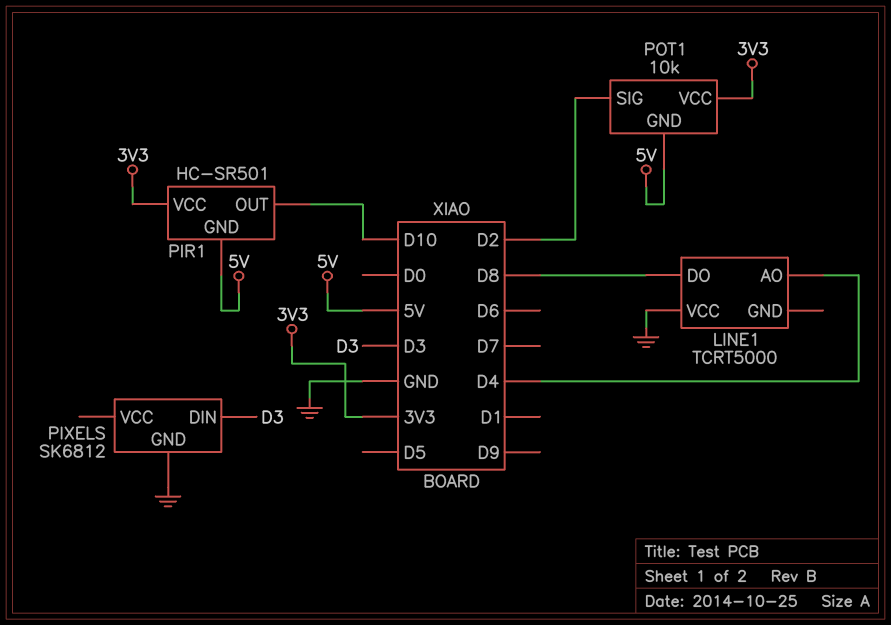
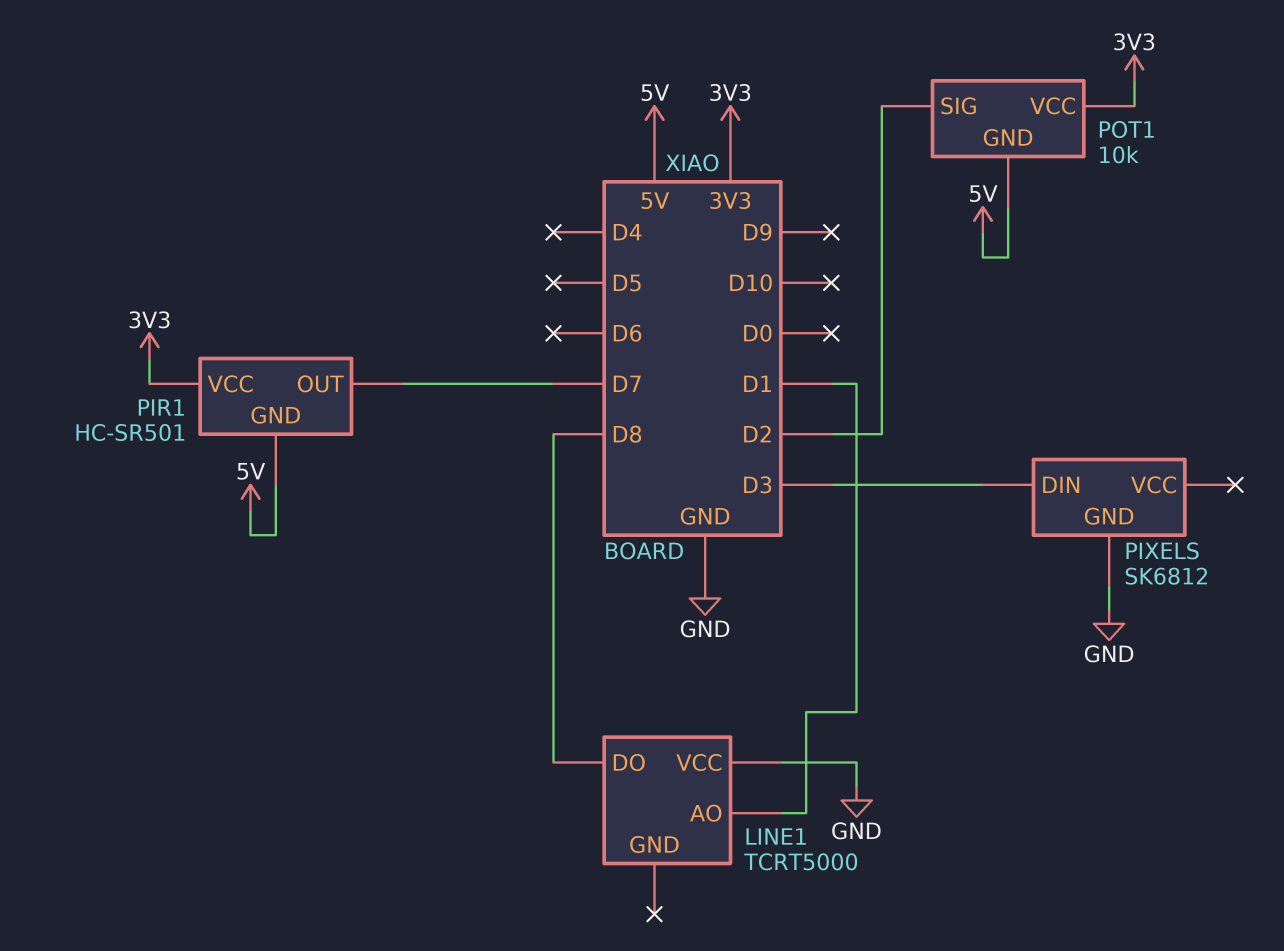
LINE1 pin AO: D4 -> D1
PIR1 pin OUT: D10 -> D7

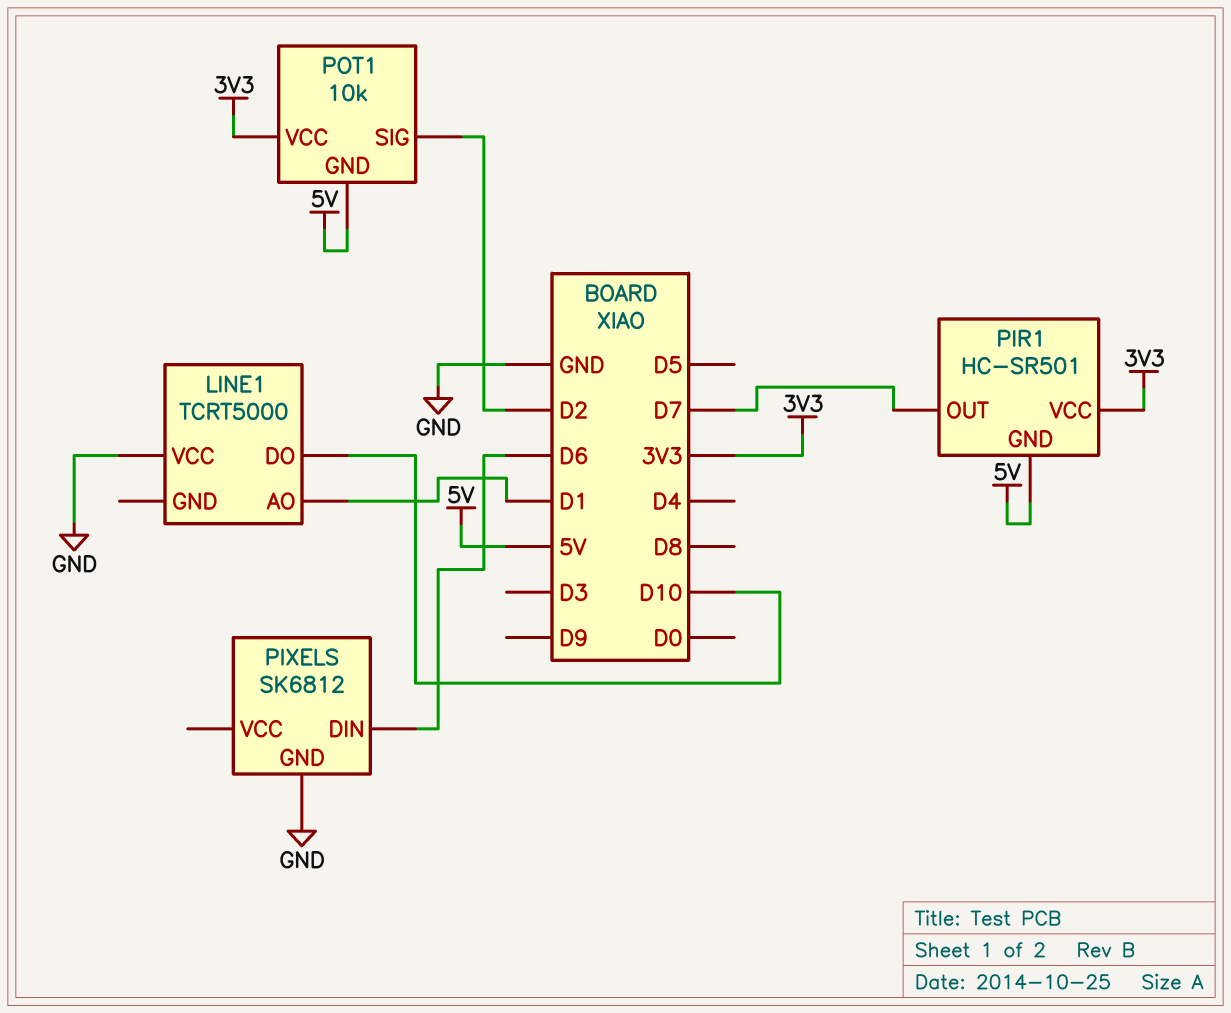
LINE1 pin DO: D8 -> D10
PIXELS pin DIN: D3 -> D6

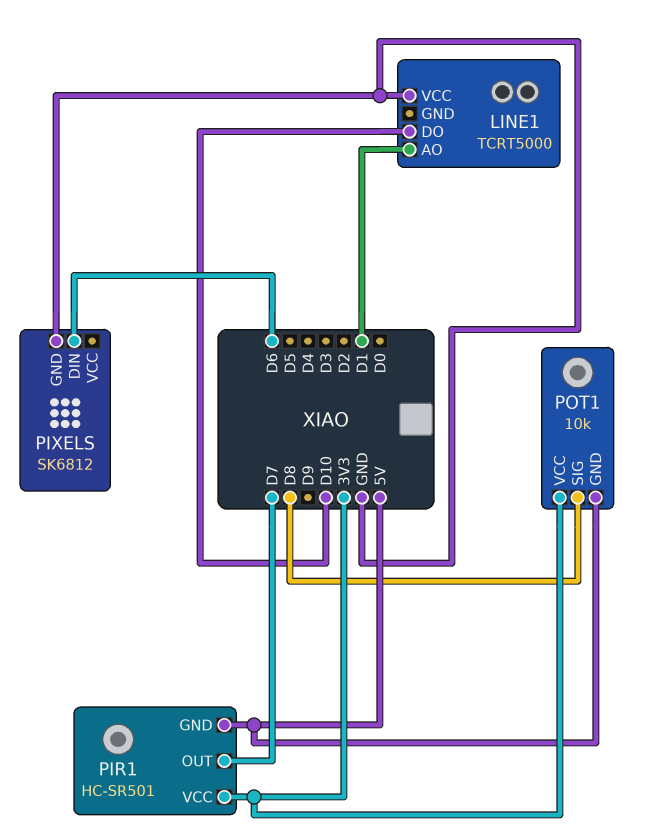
POT1 pin SIG: D2 -> D8

